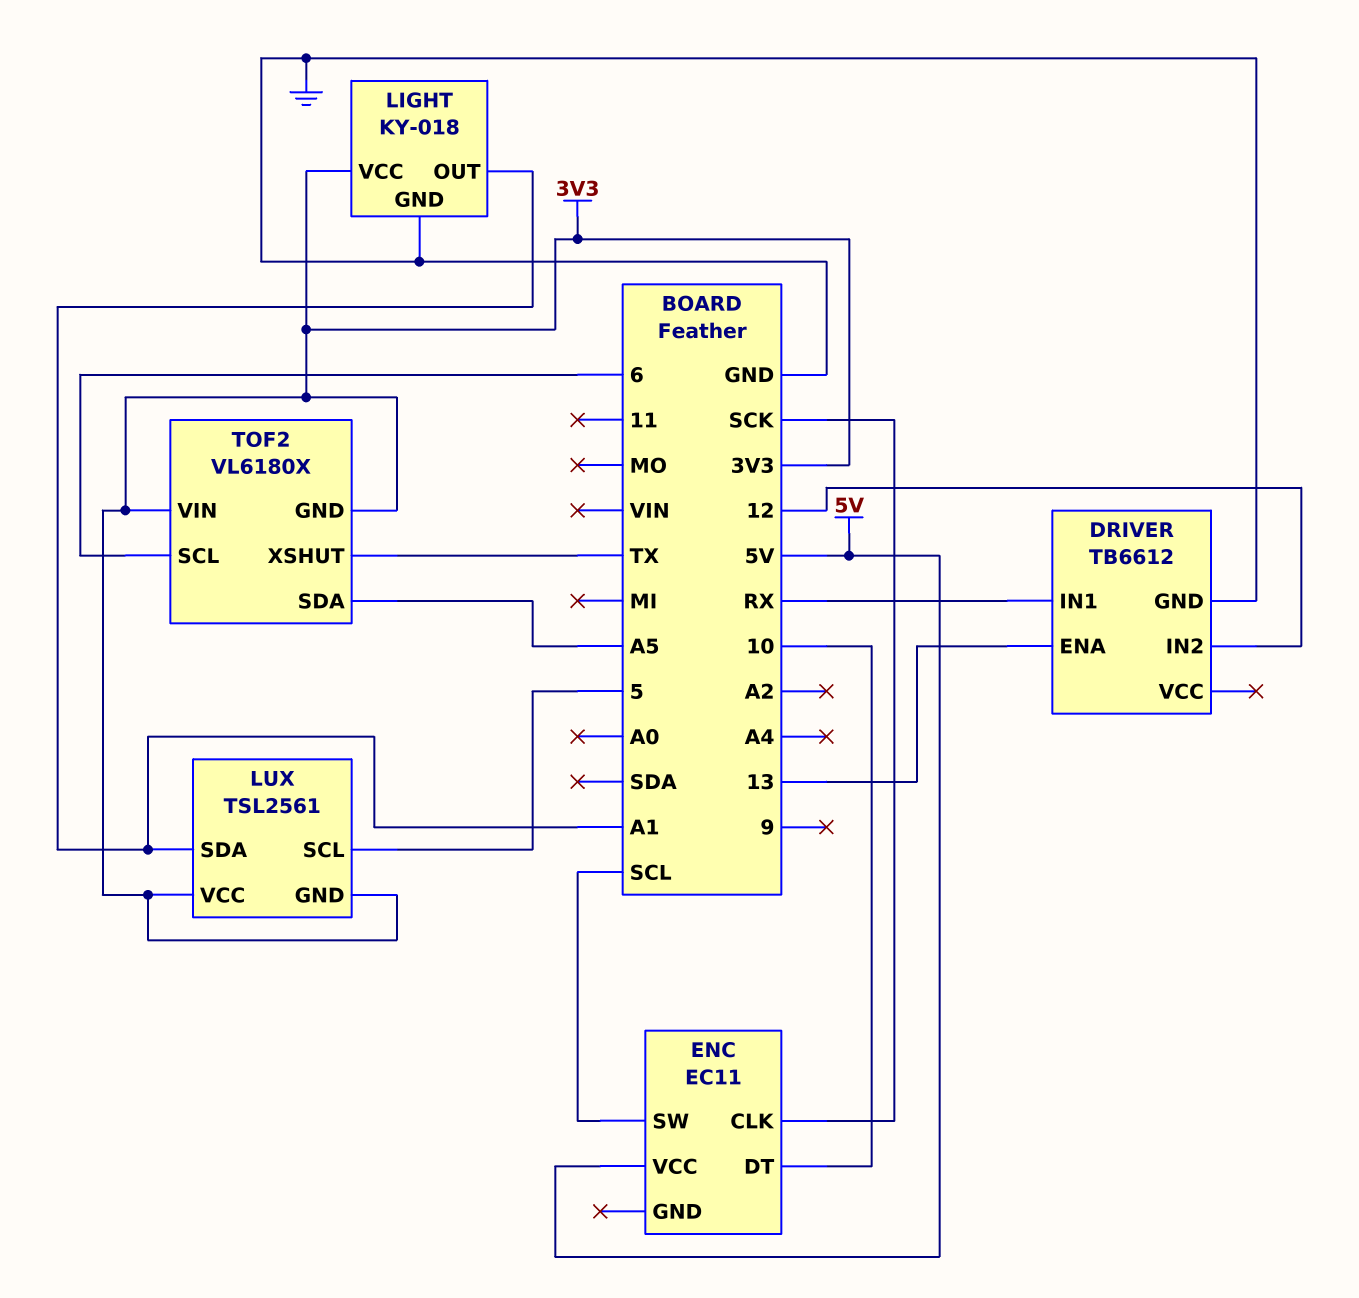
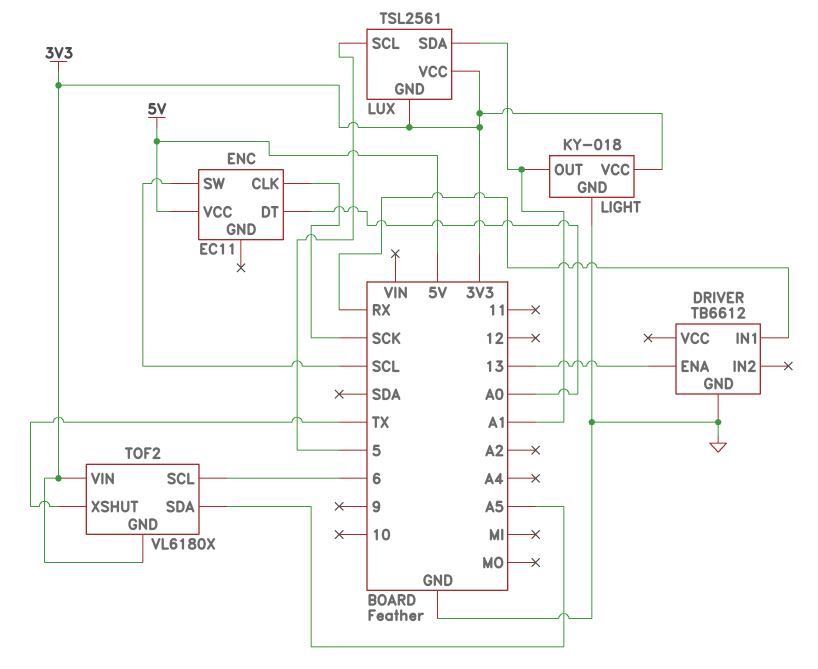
DRIVER pin IN2: 12 -> none
ENC pin DT: 10 -> A0

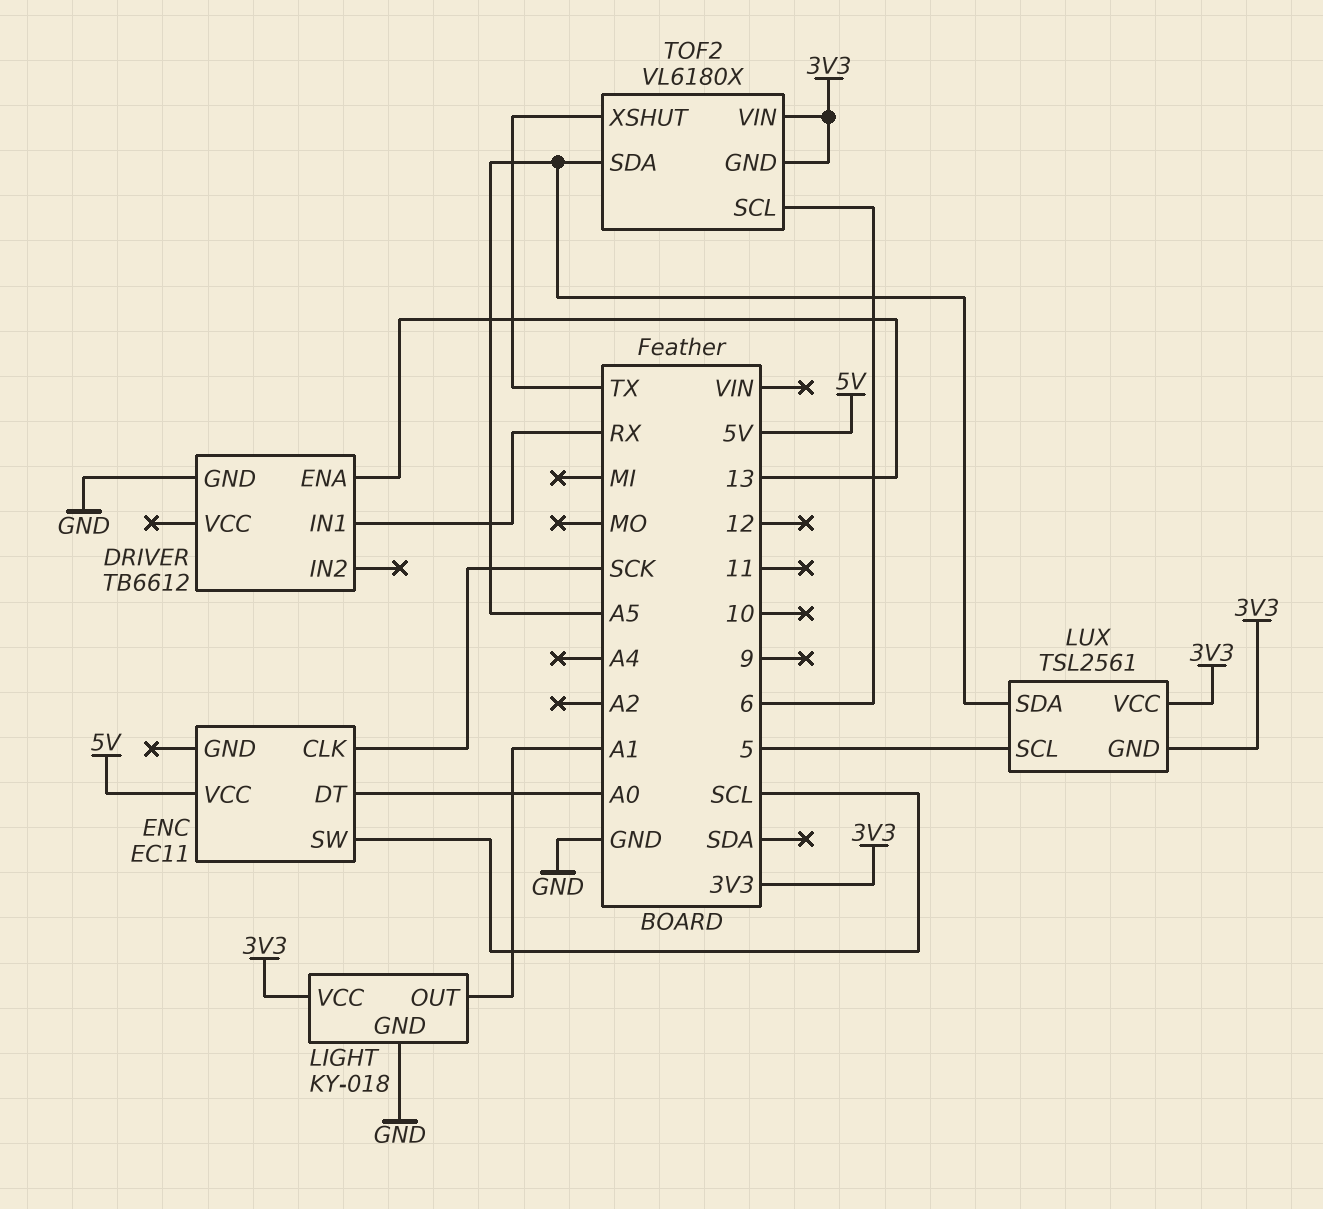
LUX pin SDA: A1 -> A5

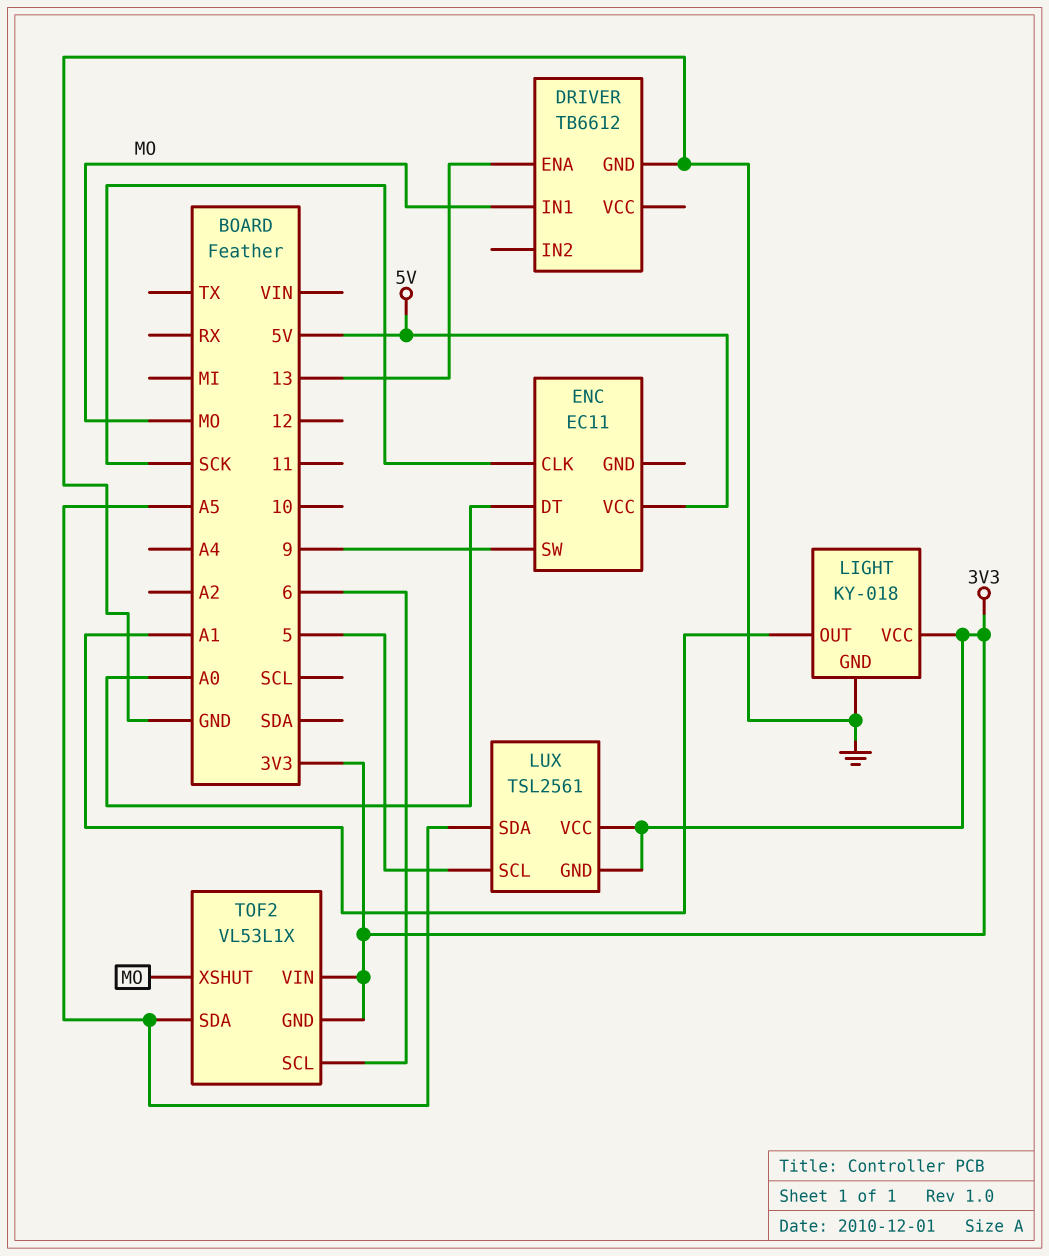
DRIVER pin IN1: RX -> MO
ENC pin SW: SCL -> 9
TOF2: VL6180X -> VL53L1X
TOF2 pin XSHUT: TX -> MO

